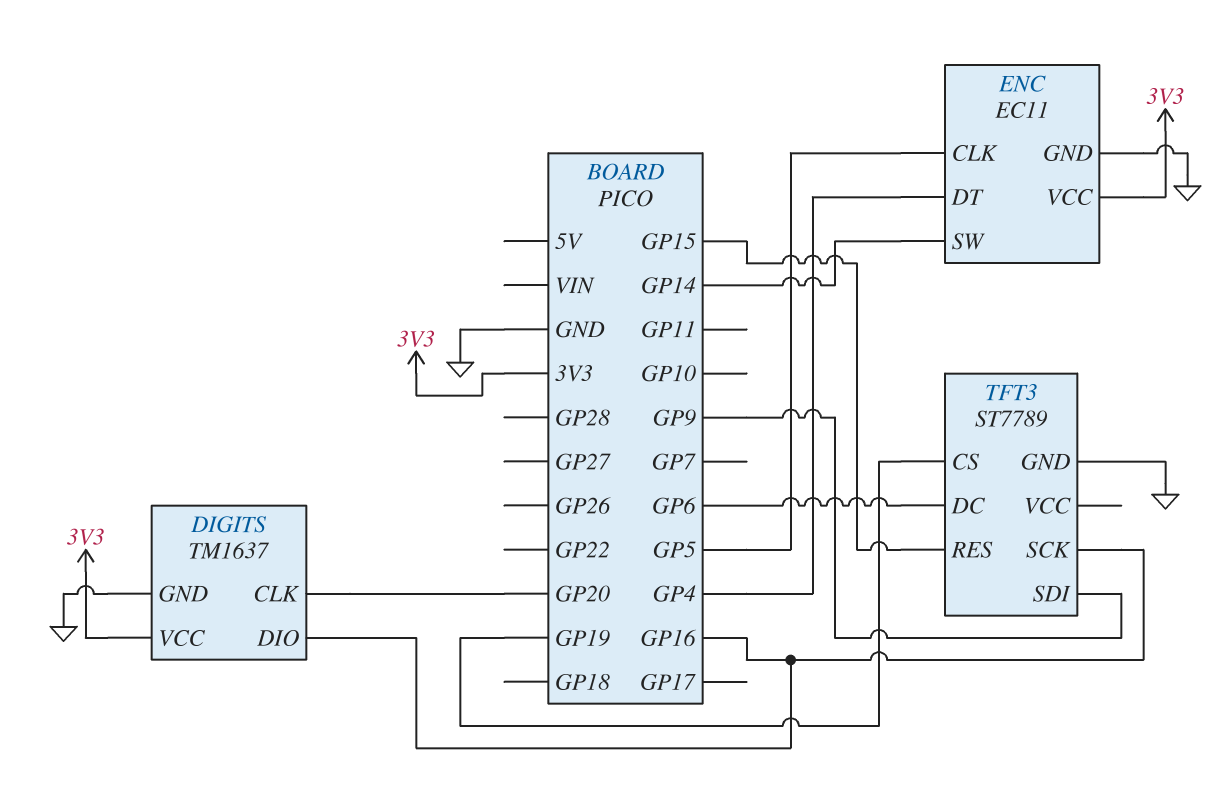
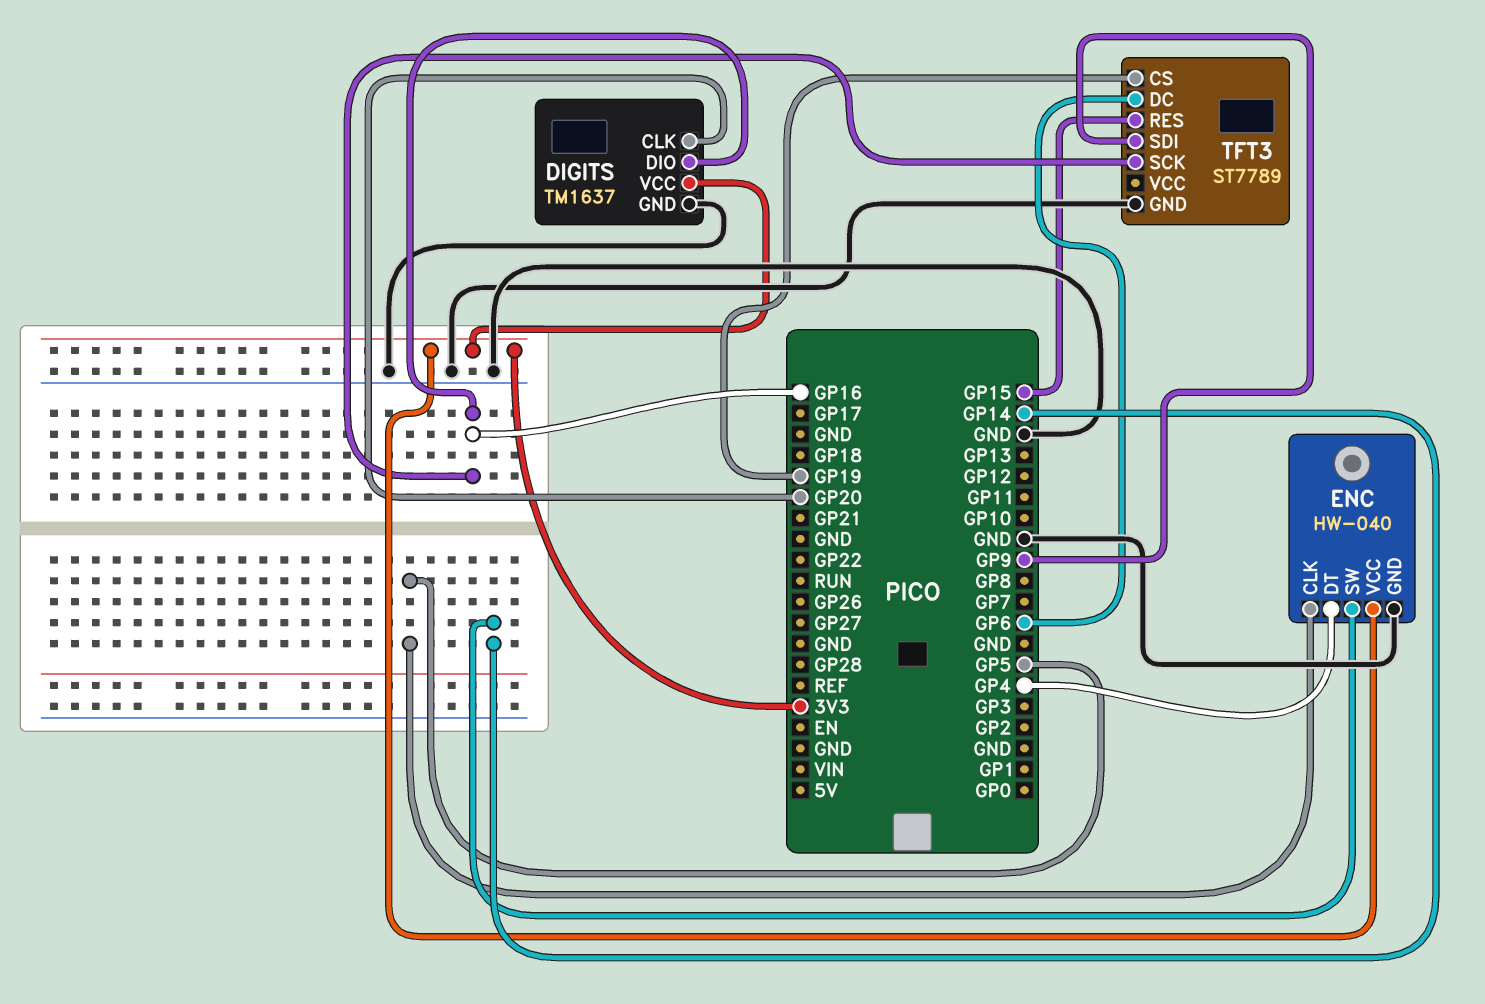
ENC: EC11 -> HW-040

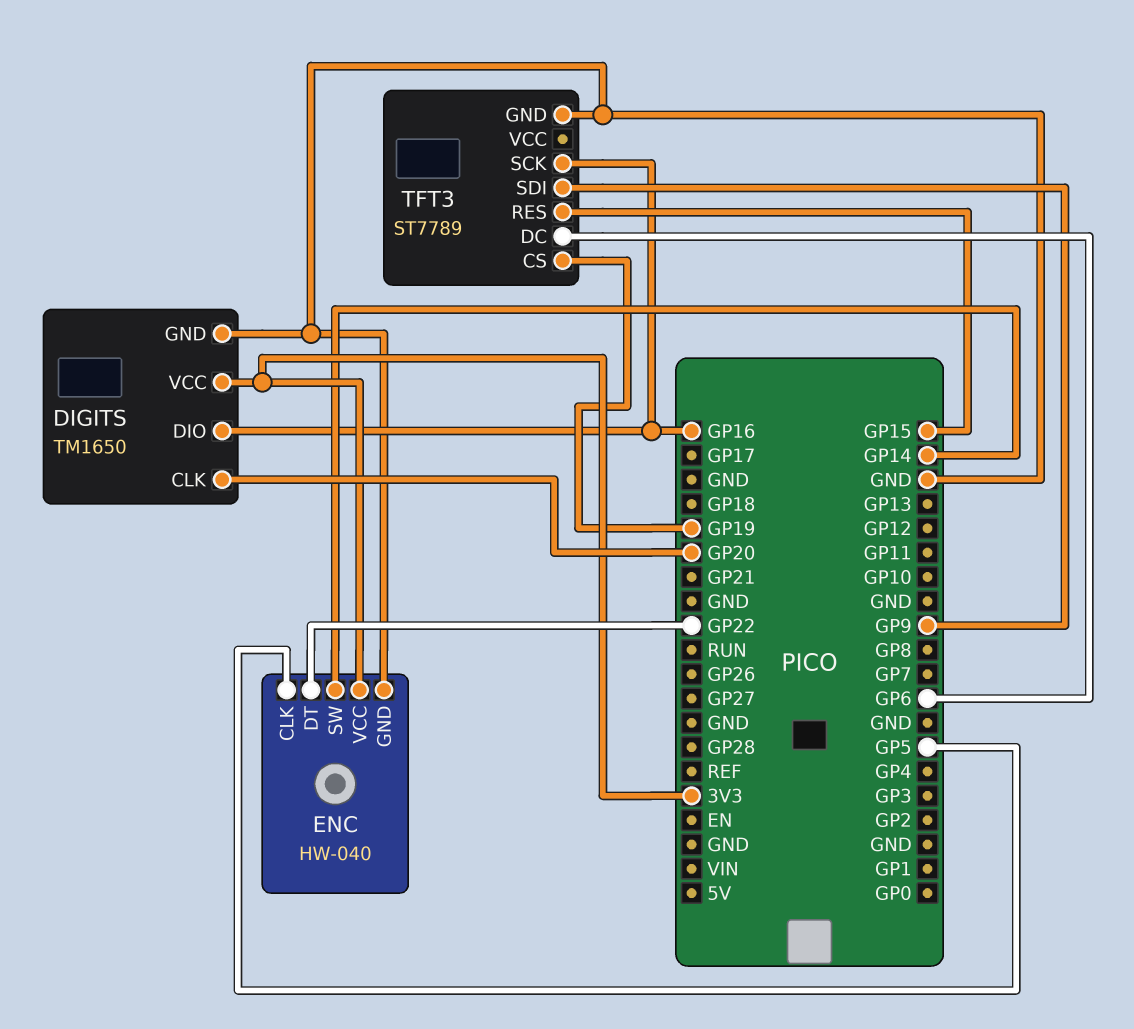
DIGITS: TM1637 -> TM1650
ENC pin DT: GP4 -> GP22

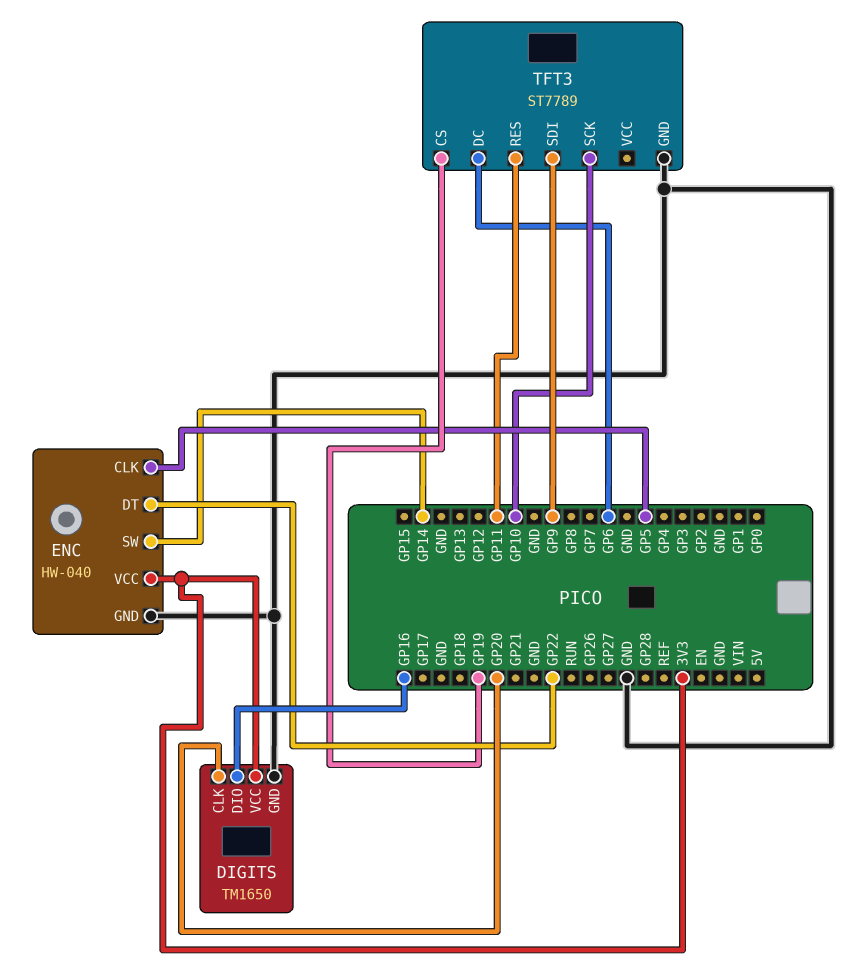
TFT3 pin RES: GP15 -> GP11
TFT3 pin SCK: GP16 -> GP10

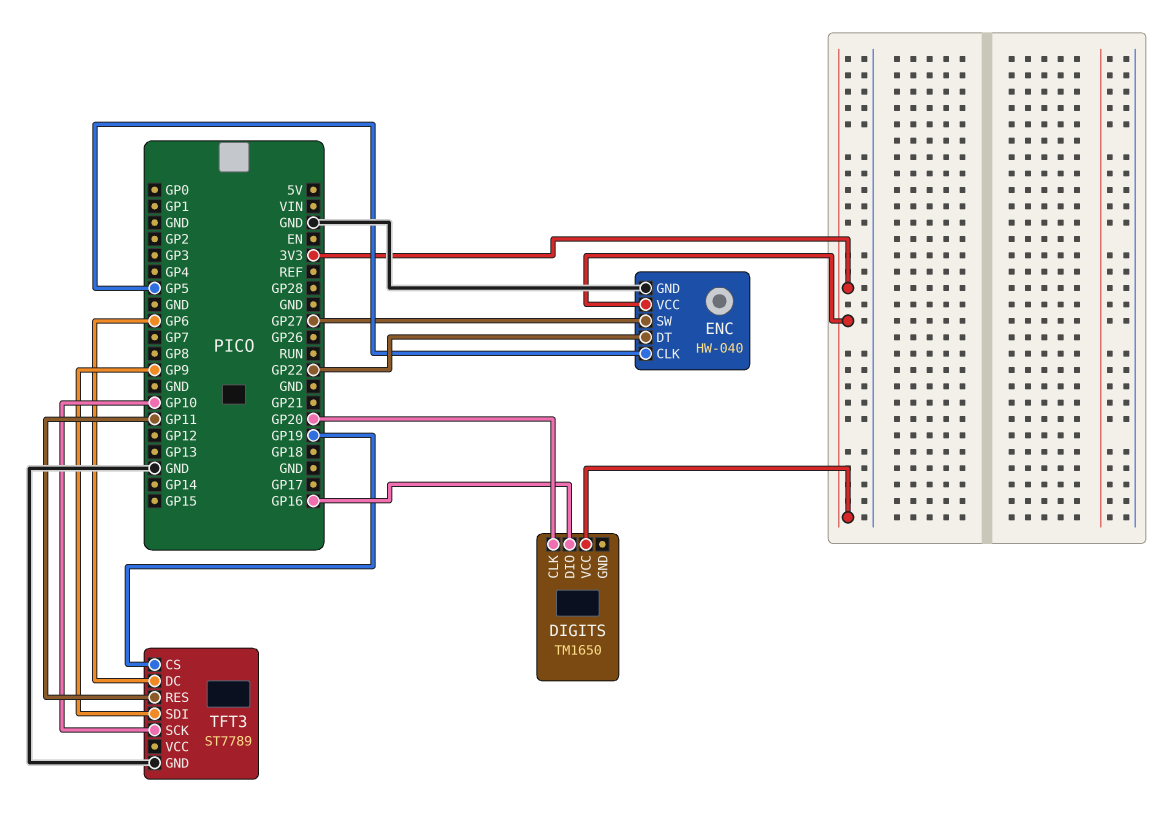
DIGITS pin GND: GND -> none
ENC pin SW: GP14 -> GP27

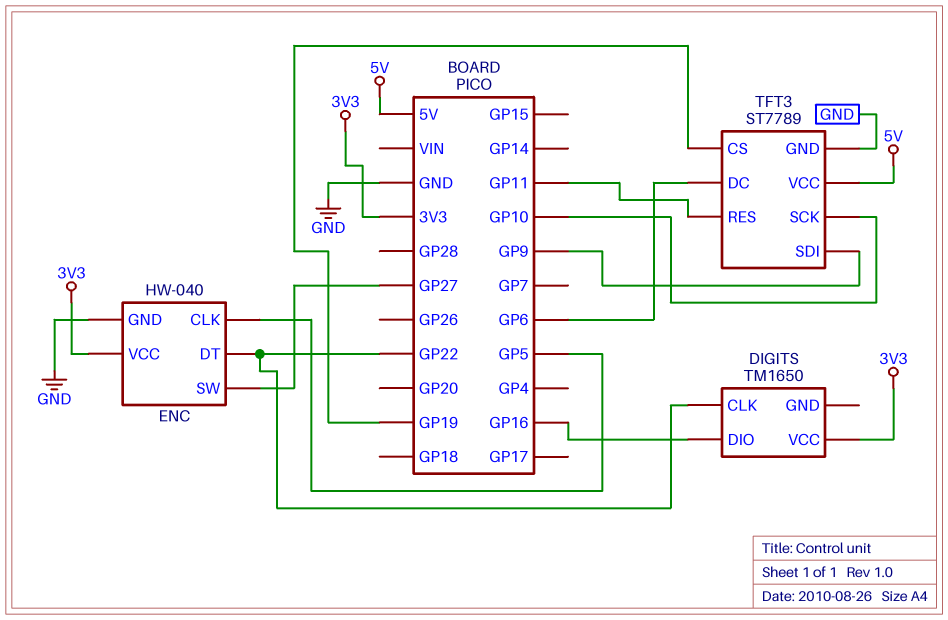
DIGITS pin CLK: GP20 -> GP22
TFT3 pin VCC: none -> 5V

